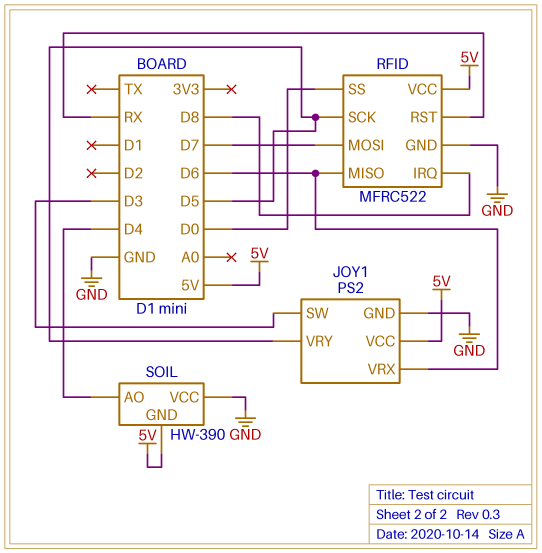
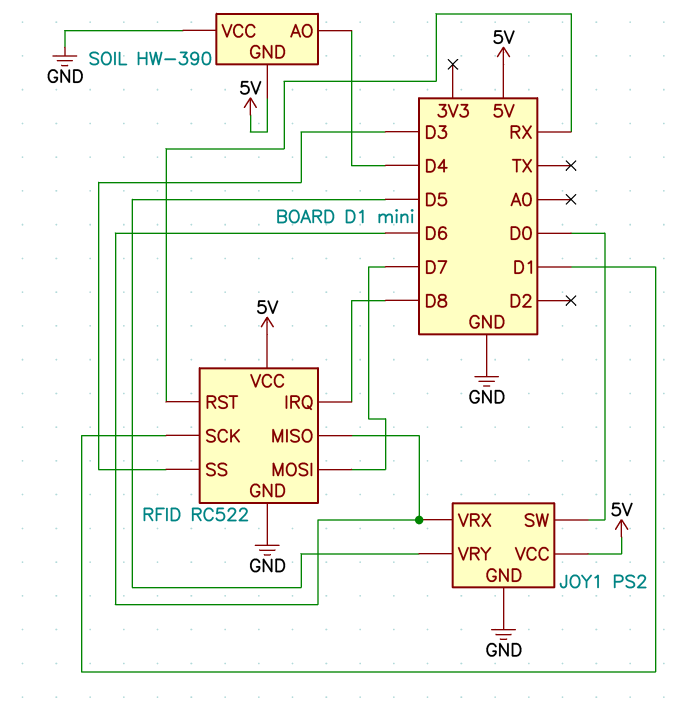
JOY1 pin SW: D3 -> D0
RFID: MFRC522 -> RC522
RFID pin SCK: D5 -> D1
RFID pin SS: D0 -> D3

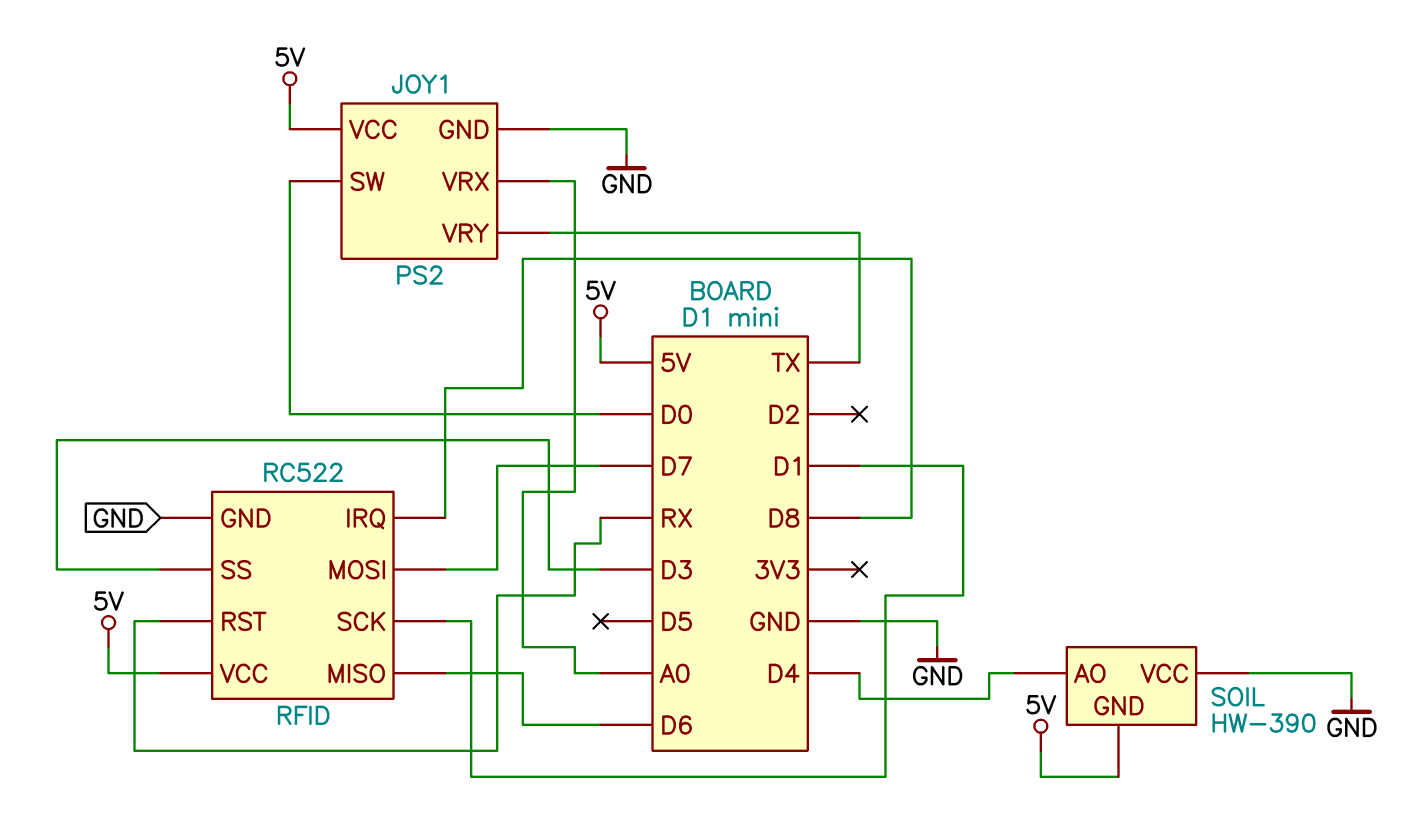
JOY1 pin VRX: D6 -> A0
JOY1 pin VRY: D5 -> TX

